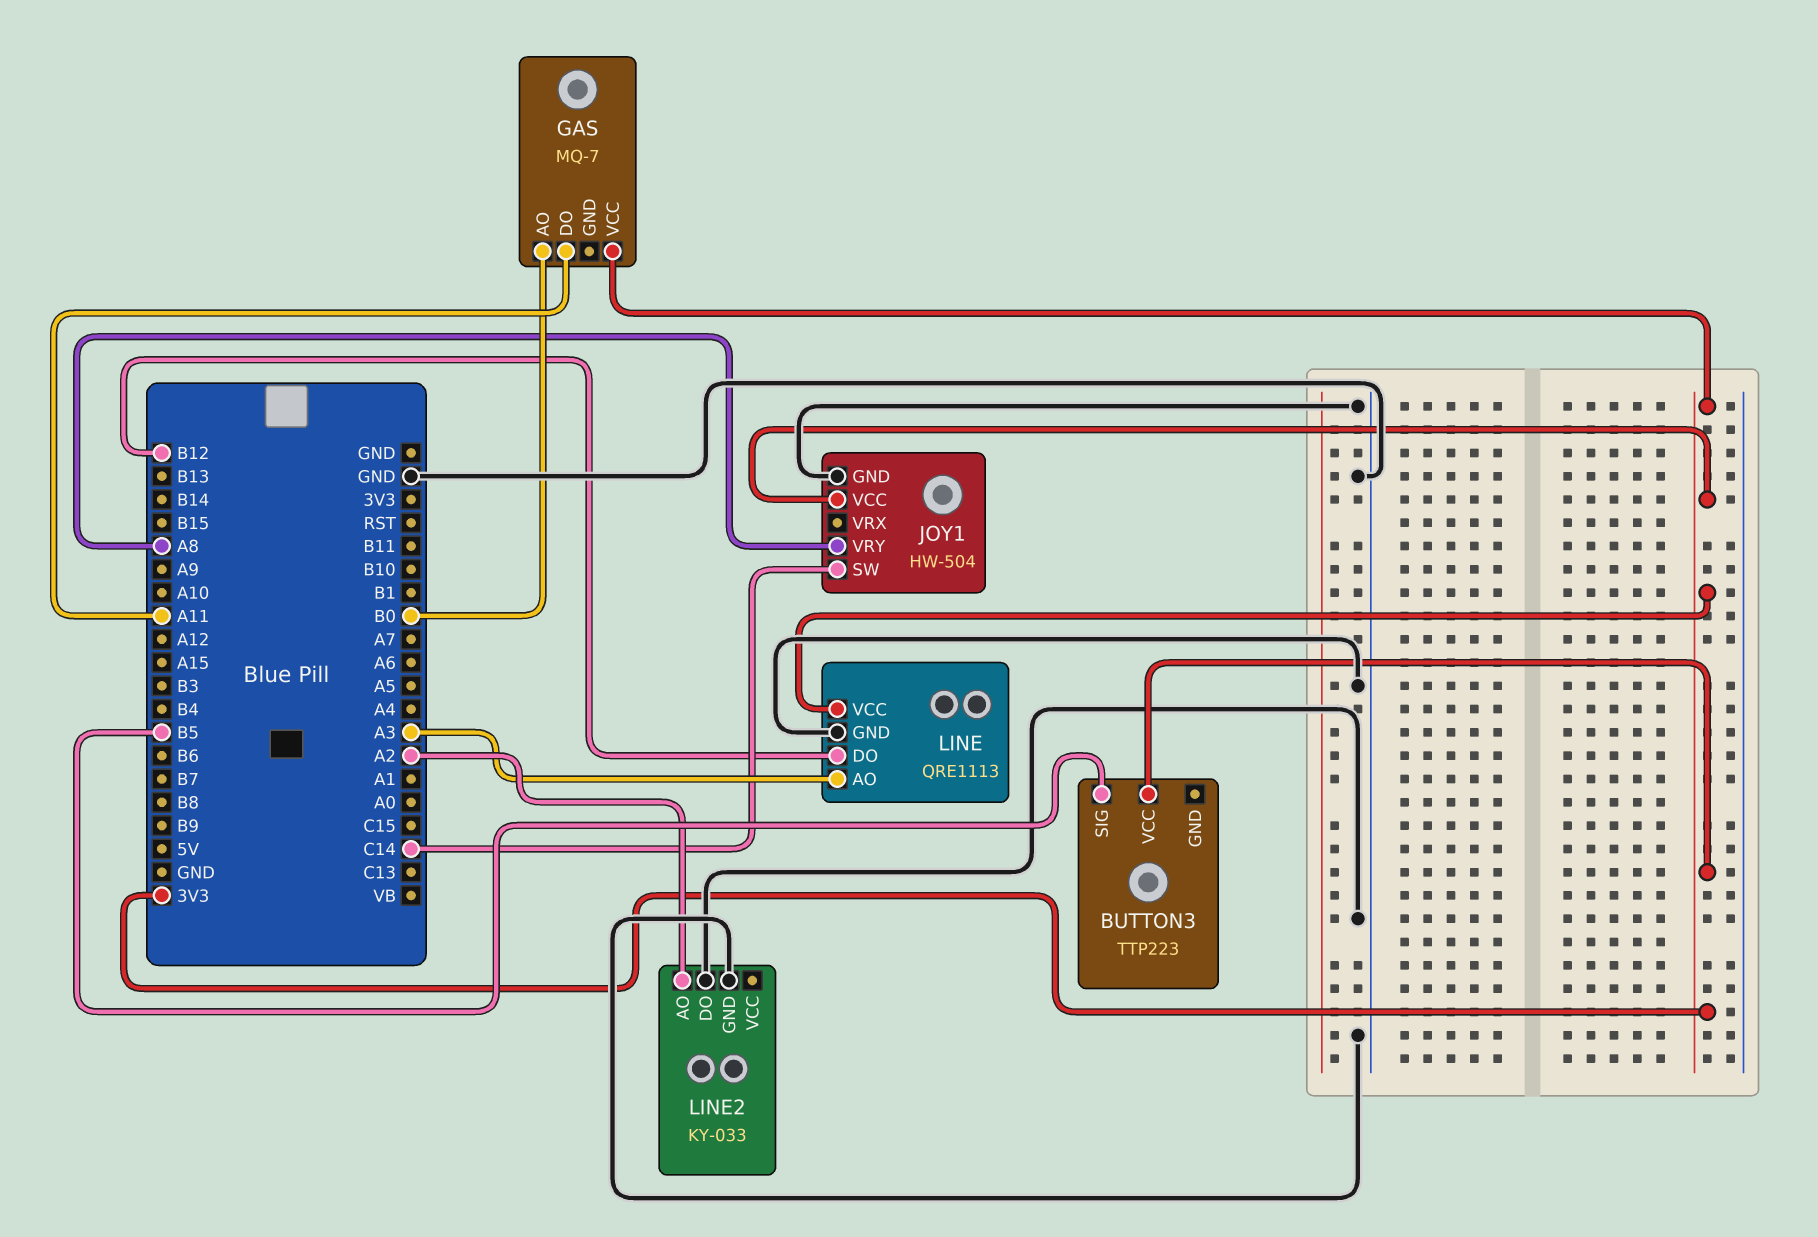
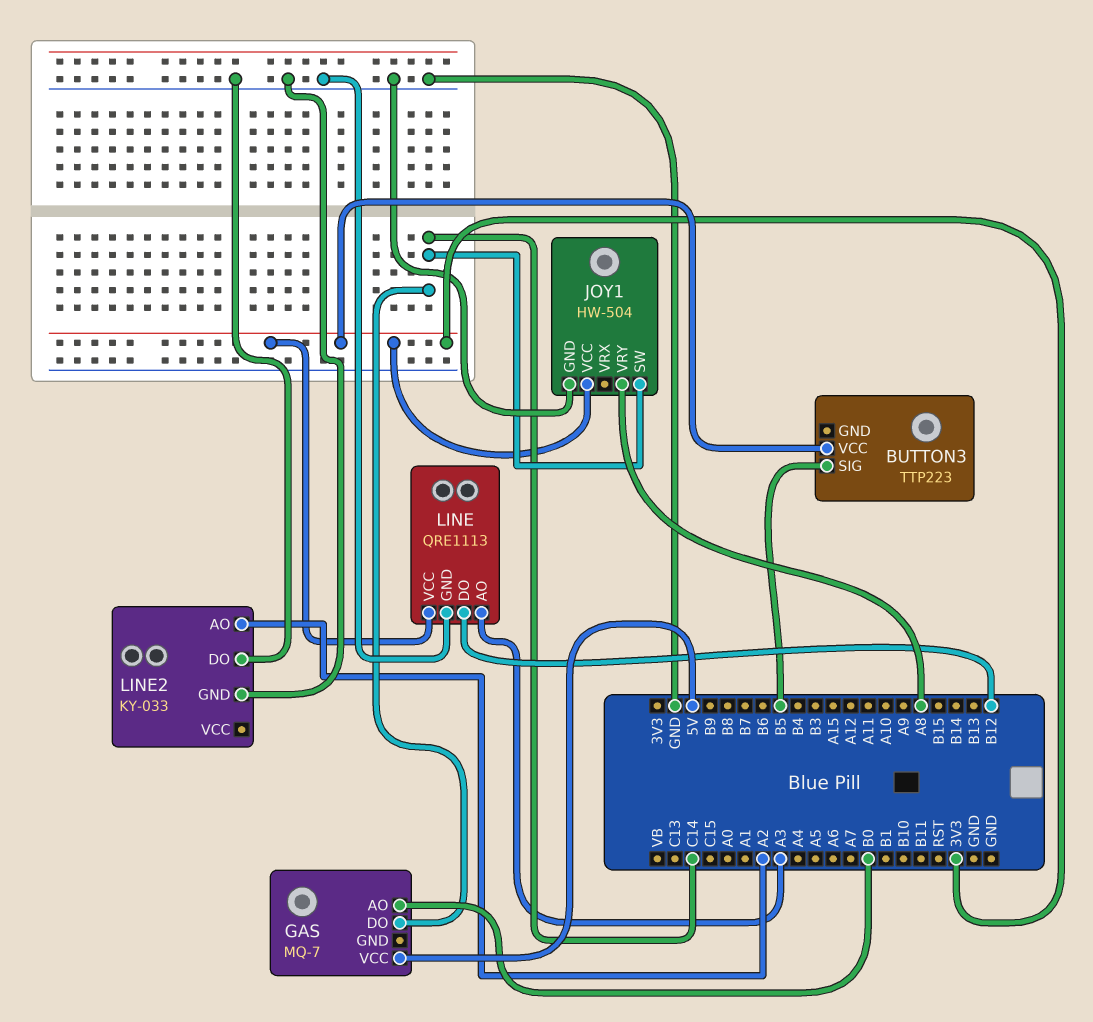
GAS pin DO: A11 -> C14
GAS pin VCC: 3V3 -> 5V

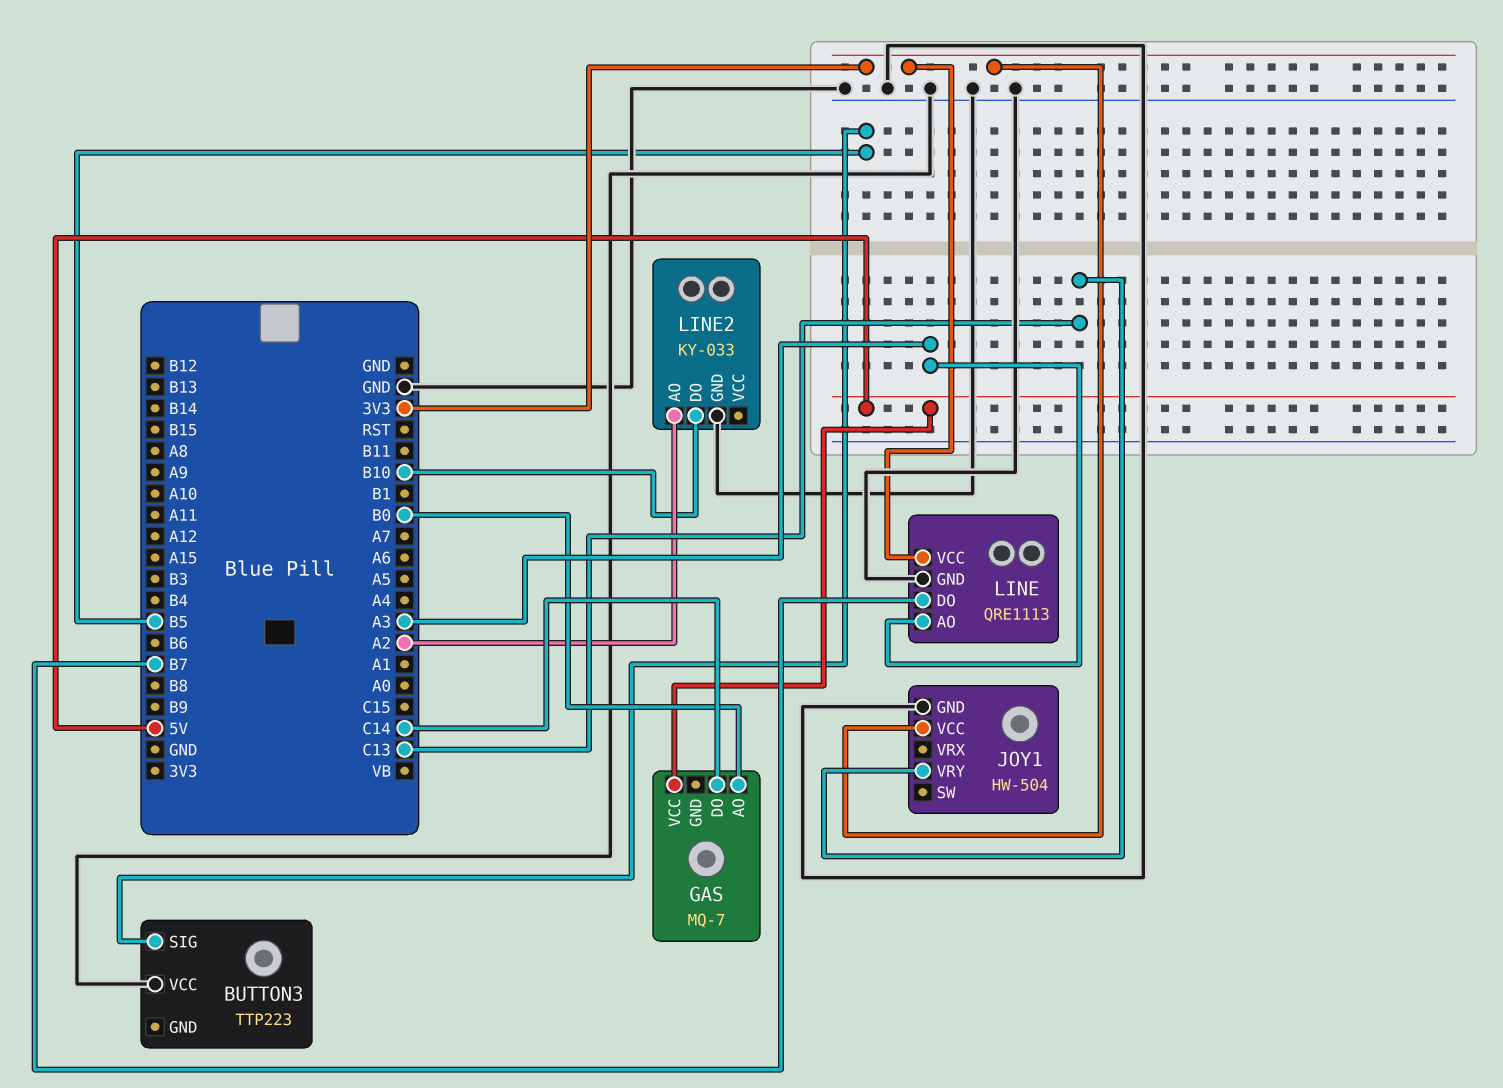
BUTTON3 pin VCC: 3V3 -> GND
JOY1 pin SW: C14 -> none
JOY1 pin VRY: A8 -> C13
LINE pin DO: B12 -> B7
LINE2 pin DO: GND -> B10

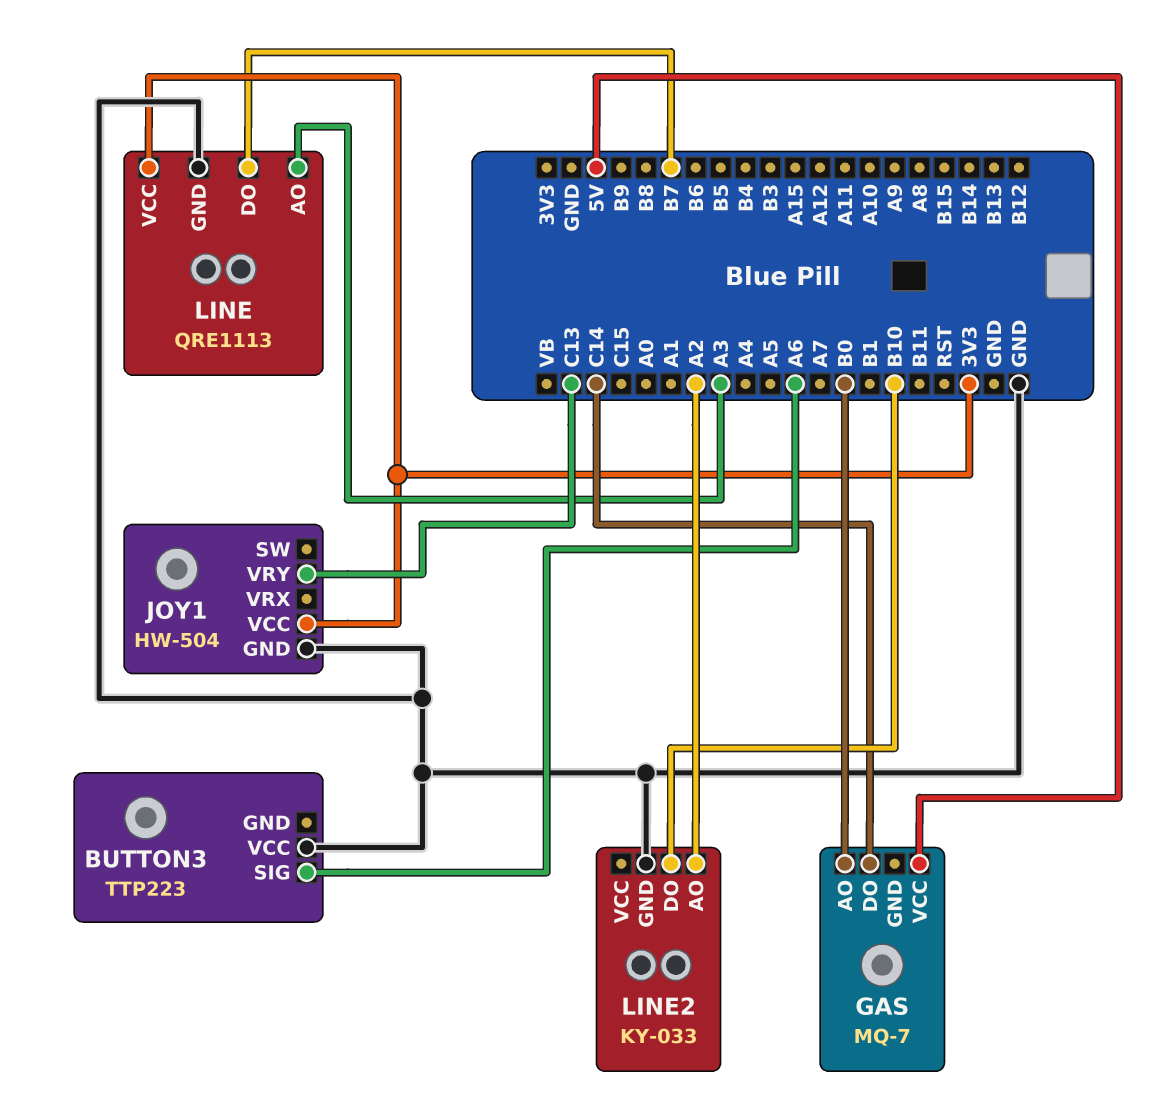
BUTTON3 pin SIG: B5 -> A6

